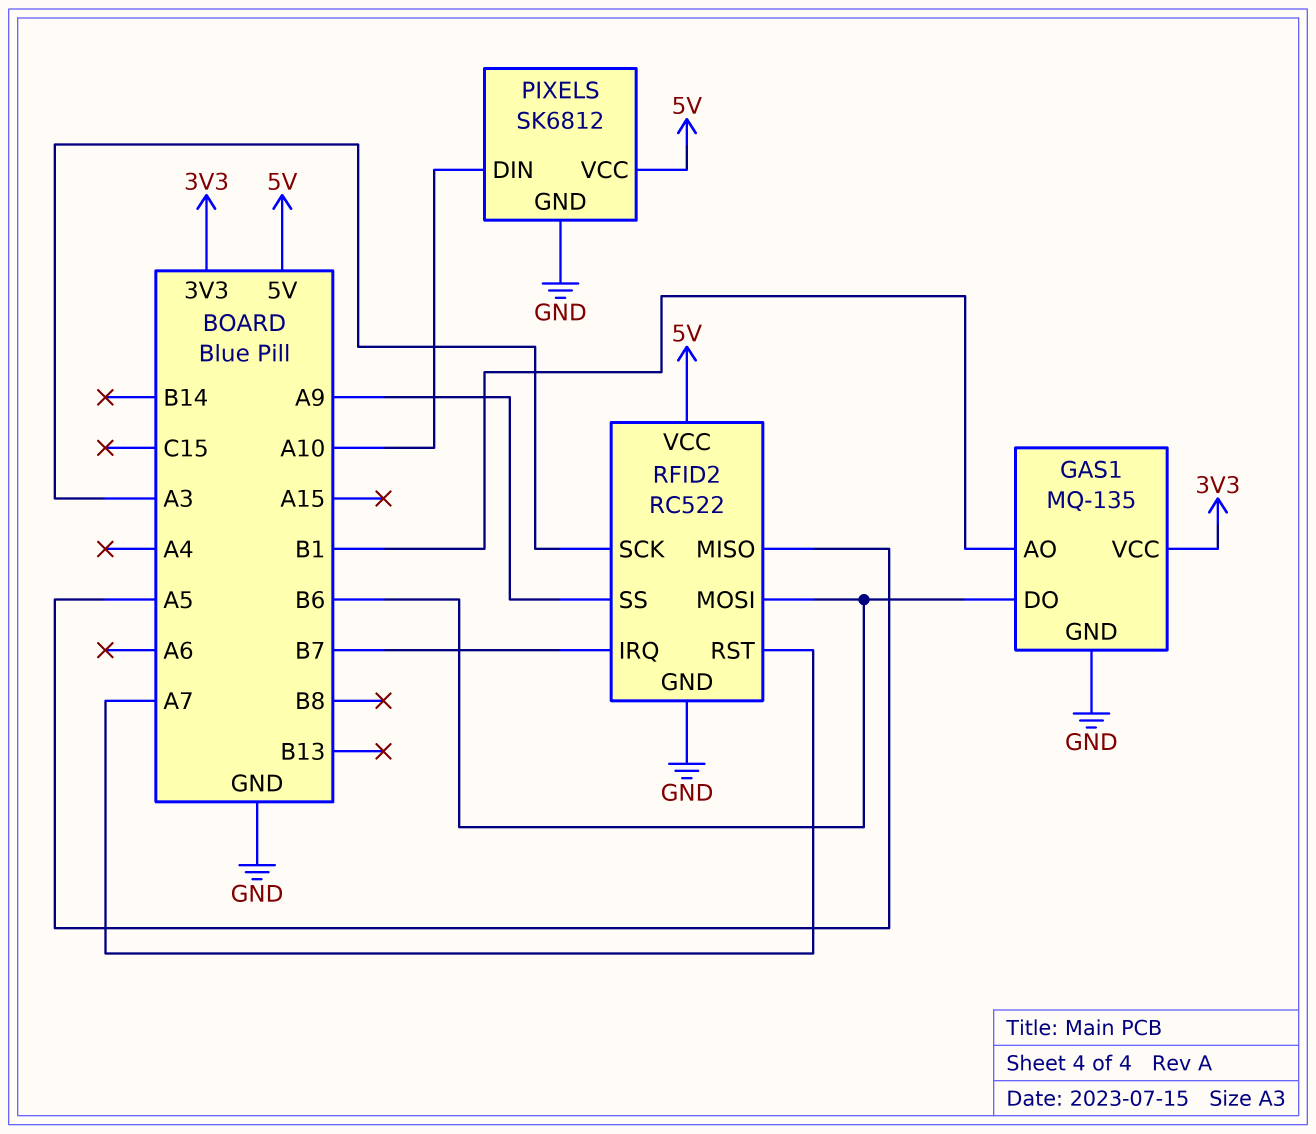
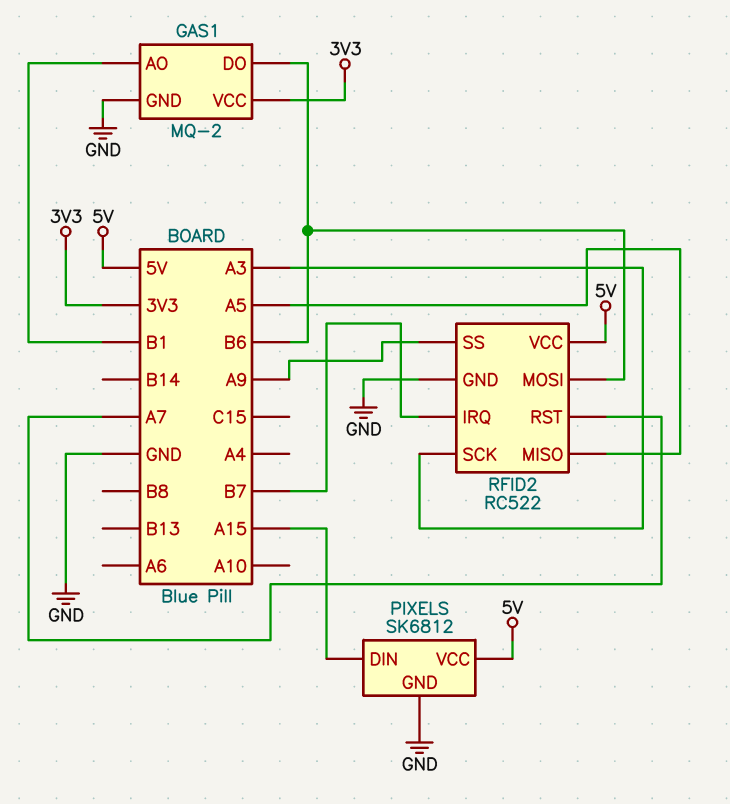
GAS1: MQ-135 -> MQ-2
PIXELS pin DIN: A10 -> A15

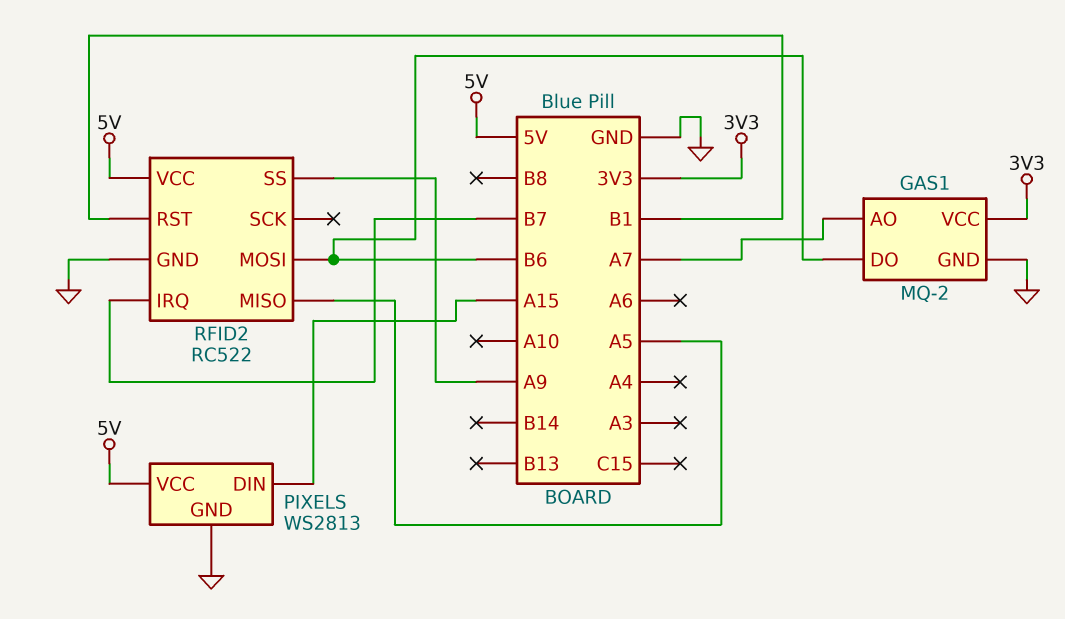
GAS1 pin AO: B1 -> A7
PIXELS: SK6812 -> WS2813
RFID2 pin RST: A7 -> B1
RFID2 pin SCK: A3 -> none

